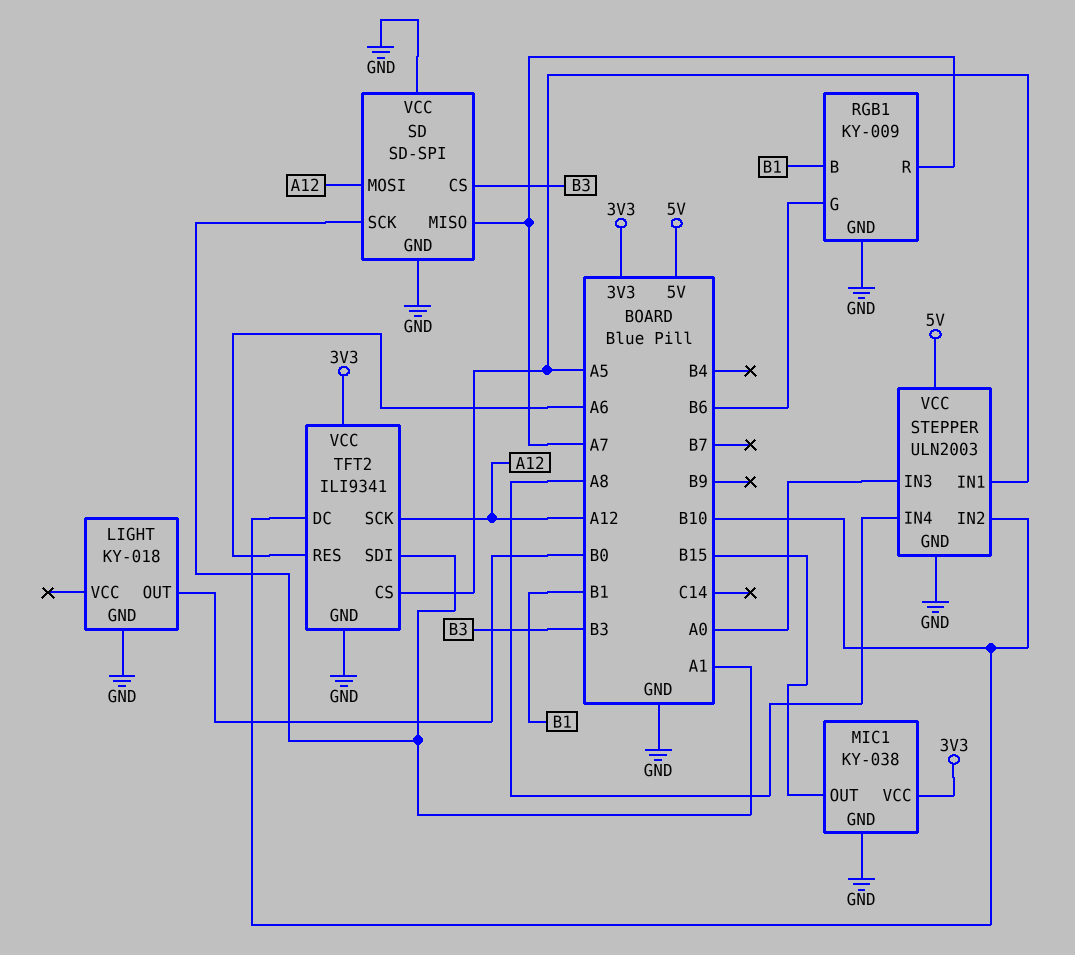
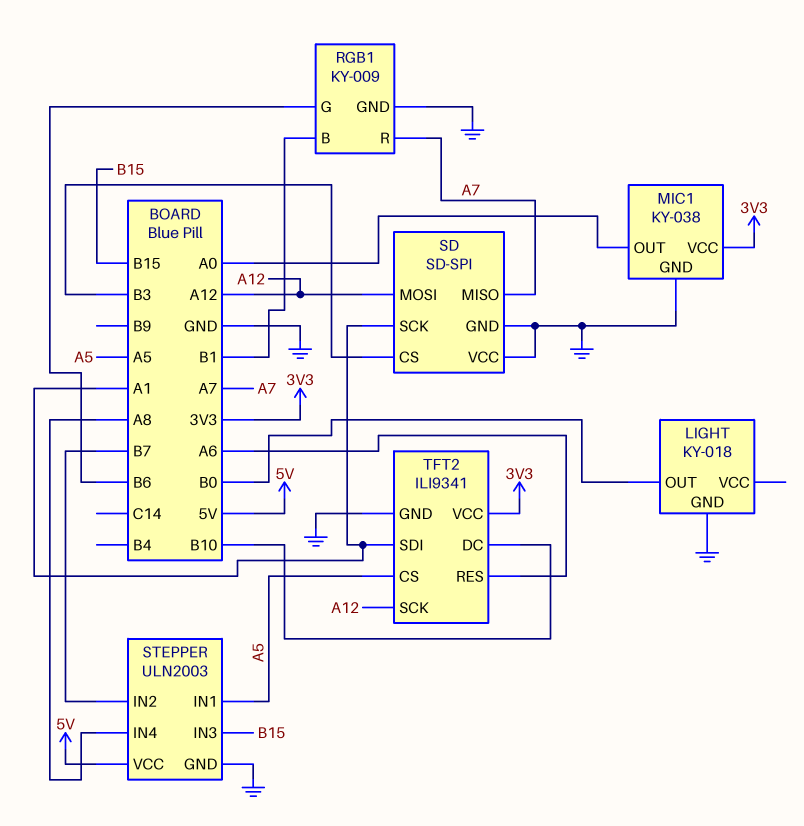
MIC1 pin OUT: B15 -> A0
STEPPER pin IN2: B10 -> B7
STEPPER pin IN3: A0 -> B15

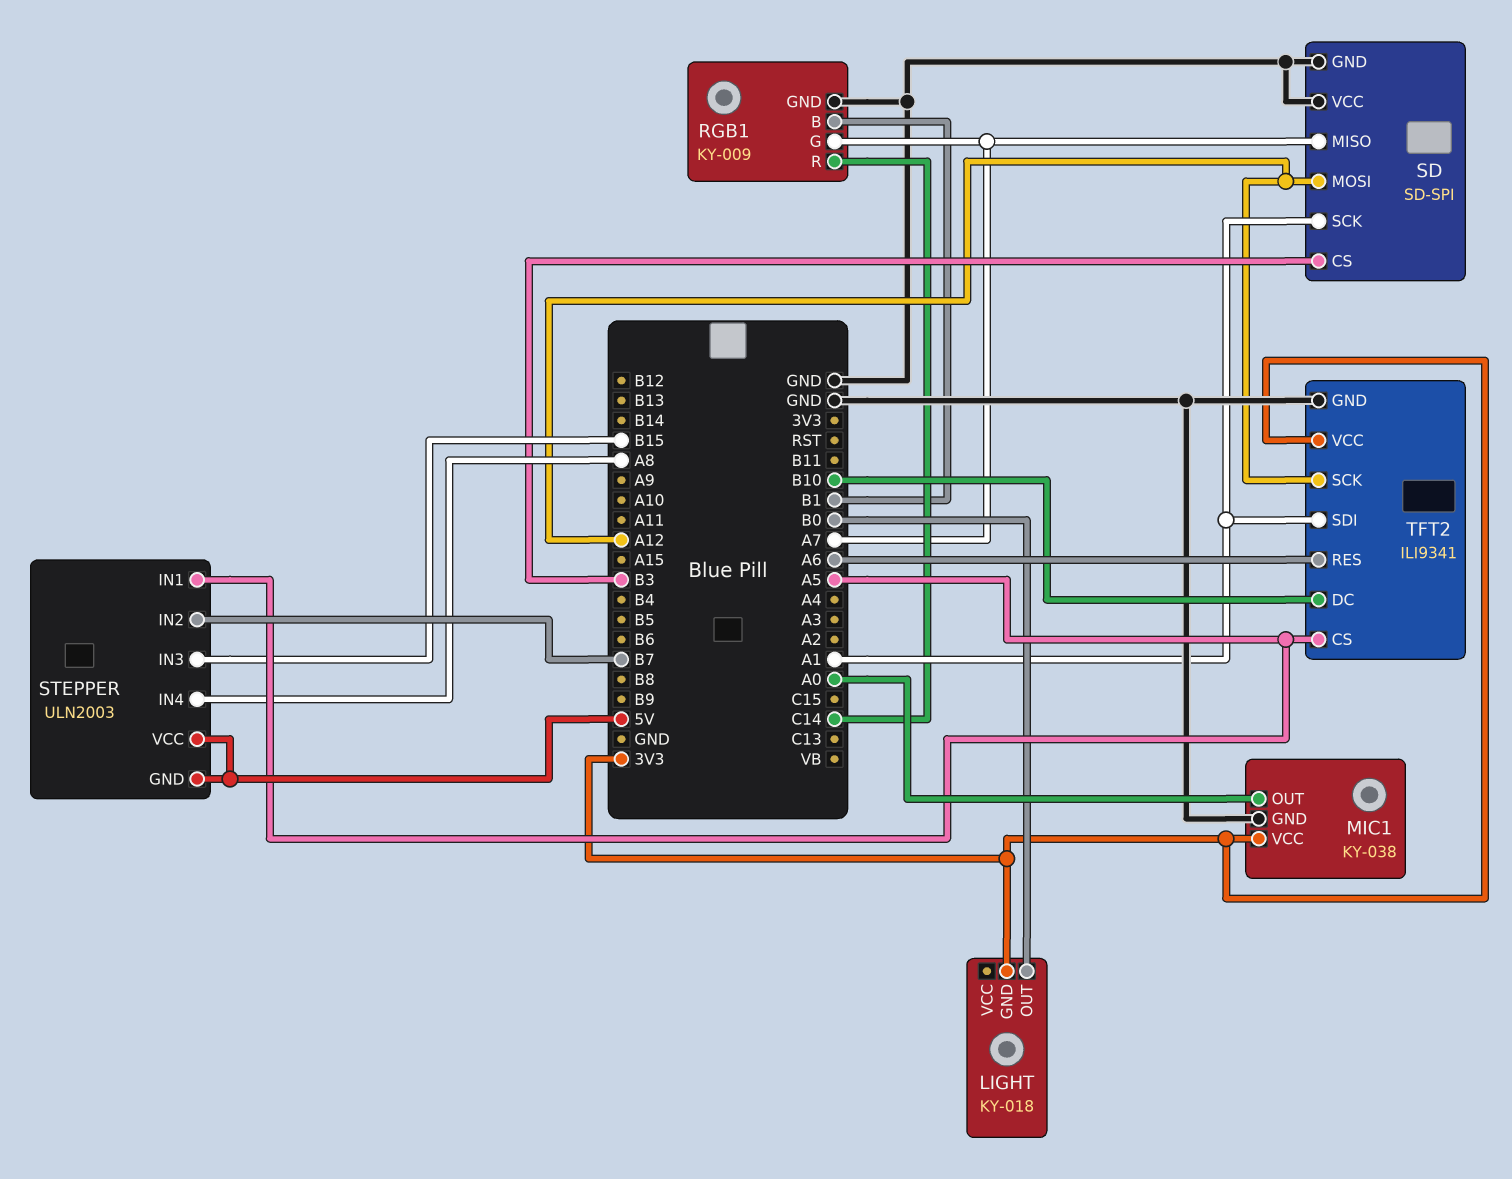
LIGHT pin GND: GND -> 3V3
RGB1 pin G: B6 -> A7
RGB1 pin R: A7 -> C14
STEPPER pin GND: GND -> 5V

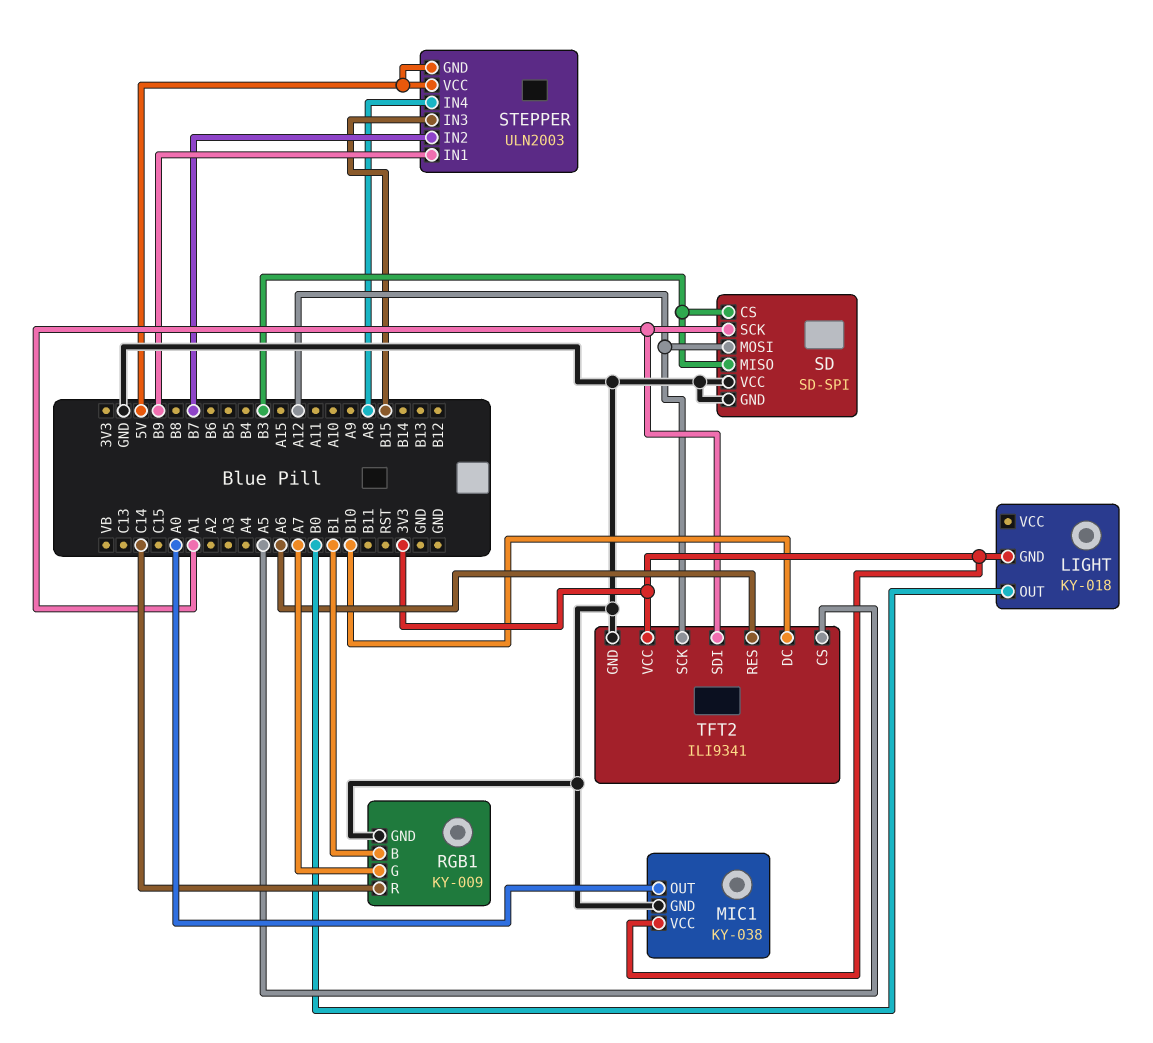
SD pin MISO: A7 -> B3
STEPPER pin IN1: A5 -> B9

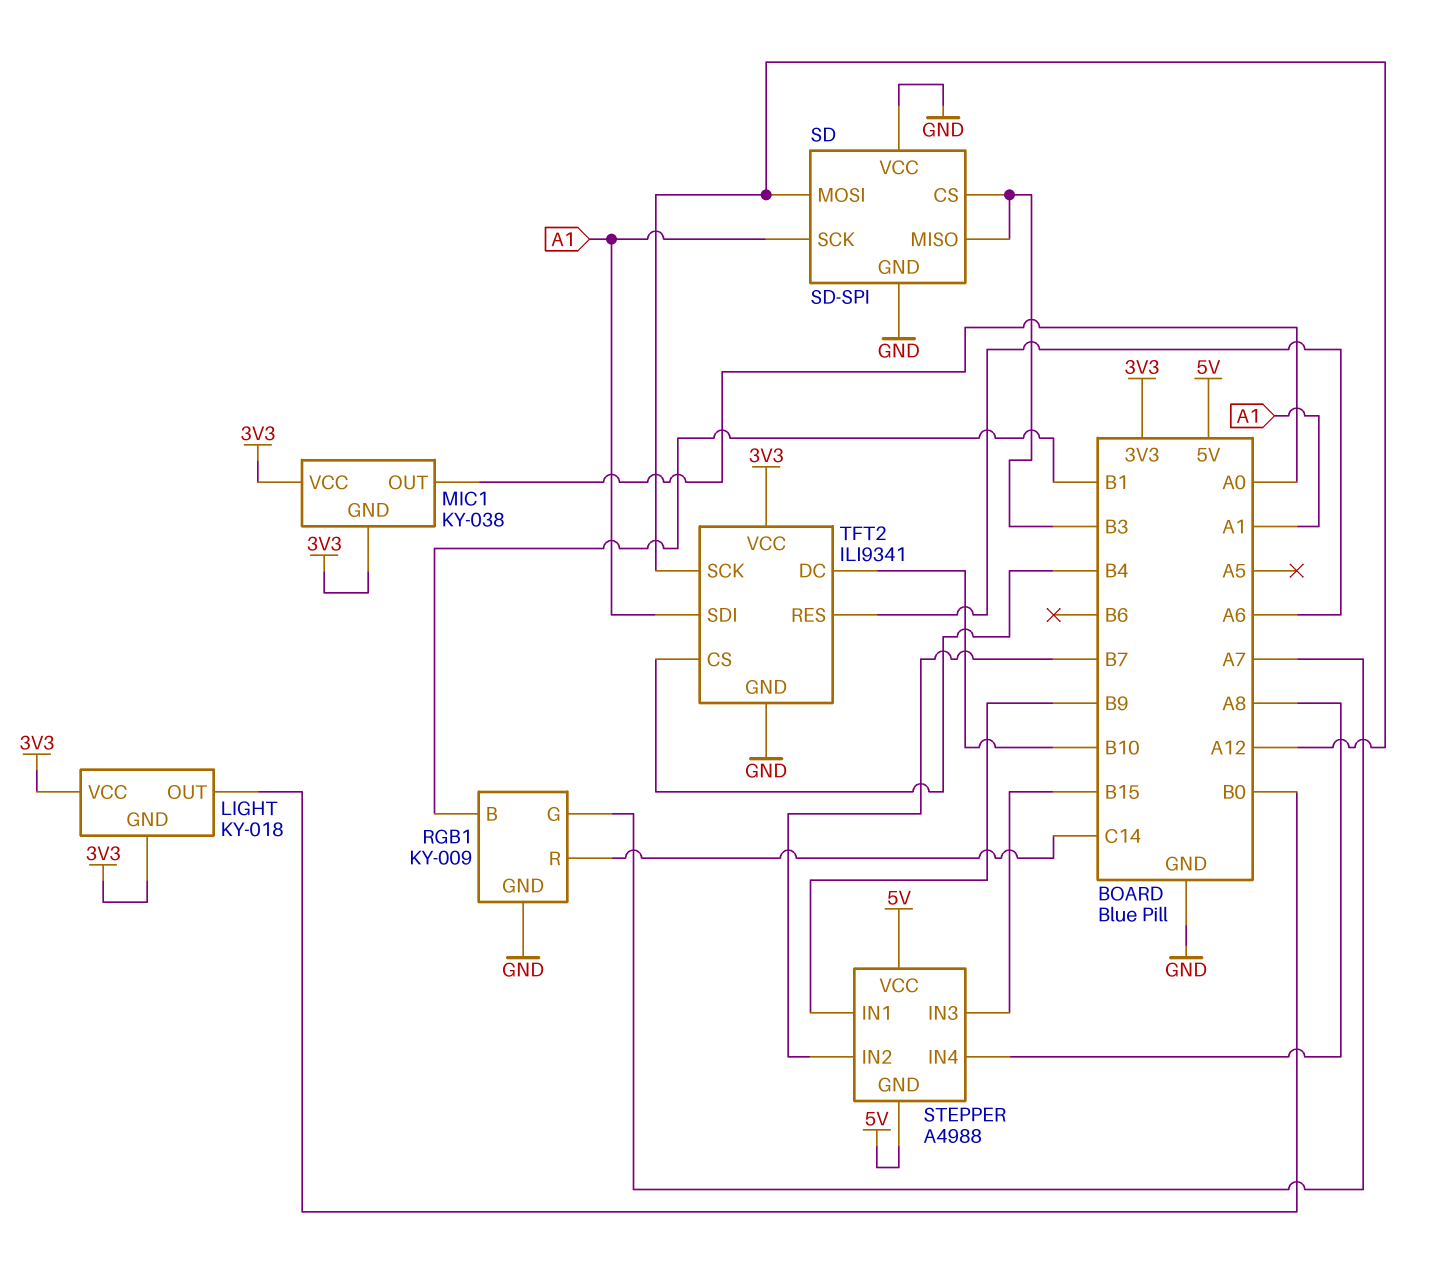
LIGHT pin VCC: none -> 3V3
MIC1 pin GND: GND -> 3V3
STEPPER: ULN2003 -> A4988
TFT2 pin CS: A5 -> B4

